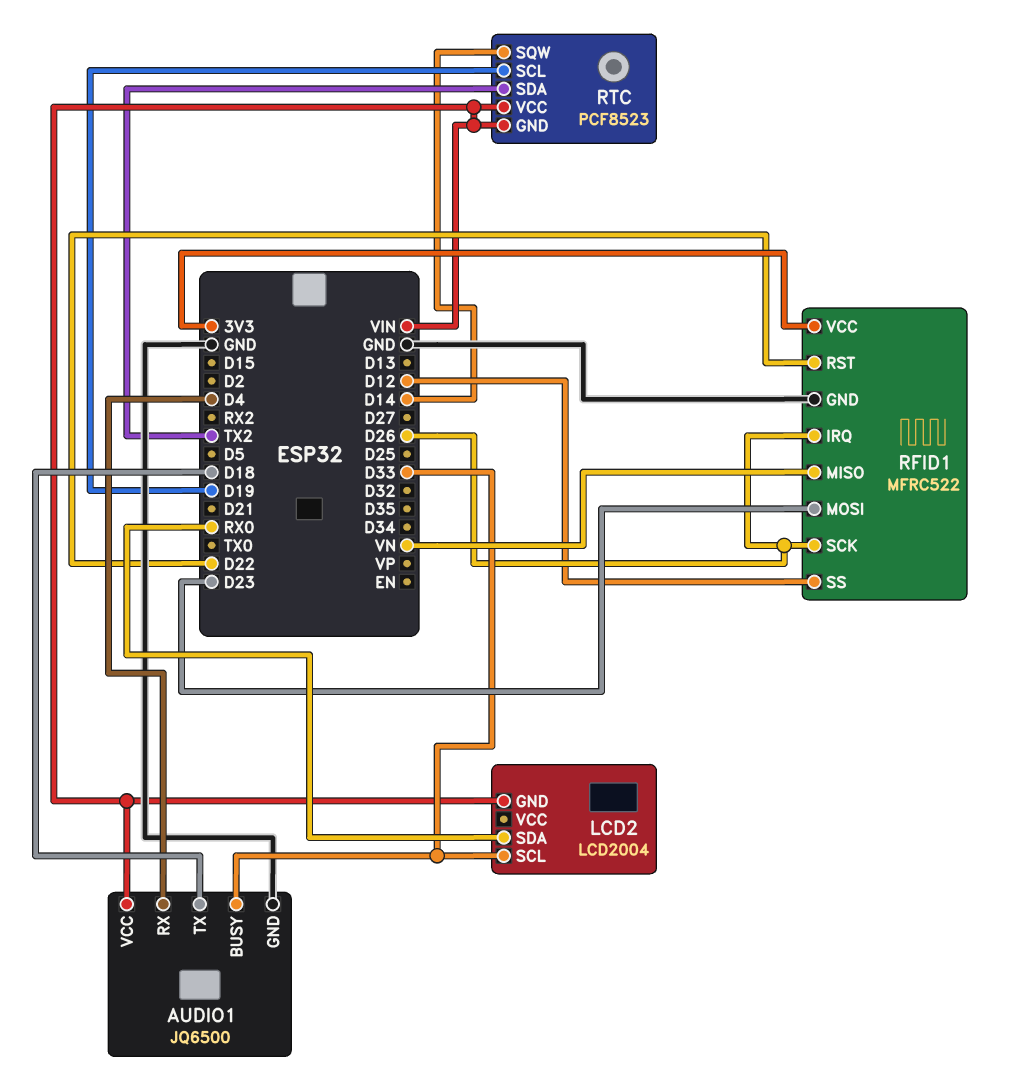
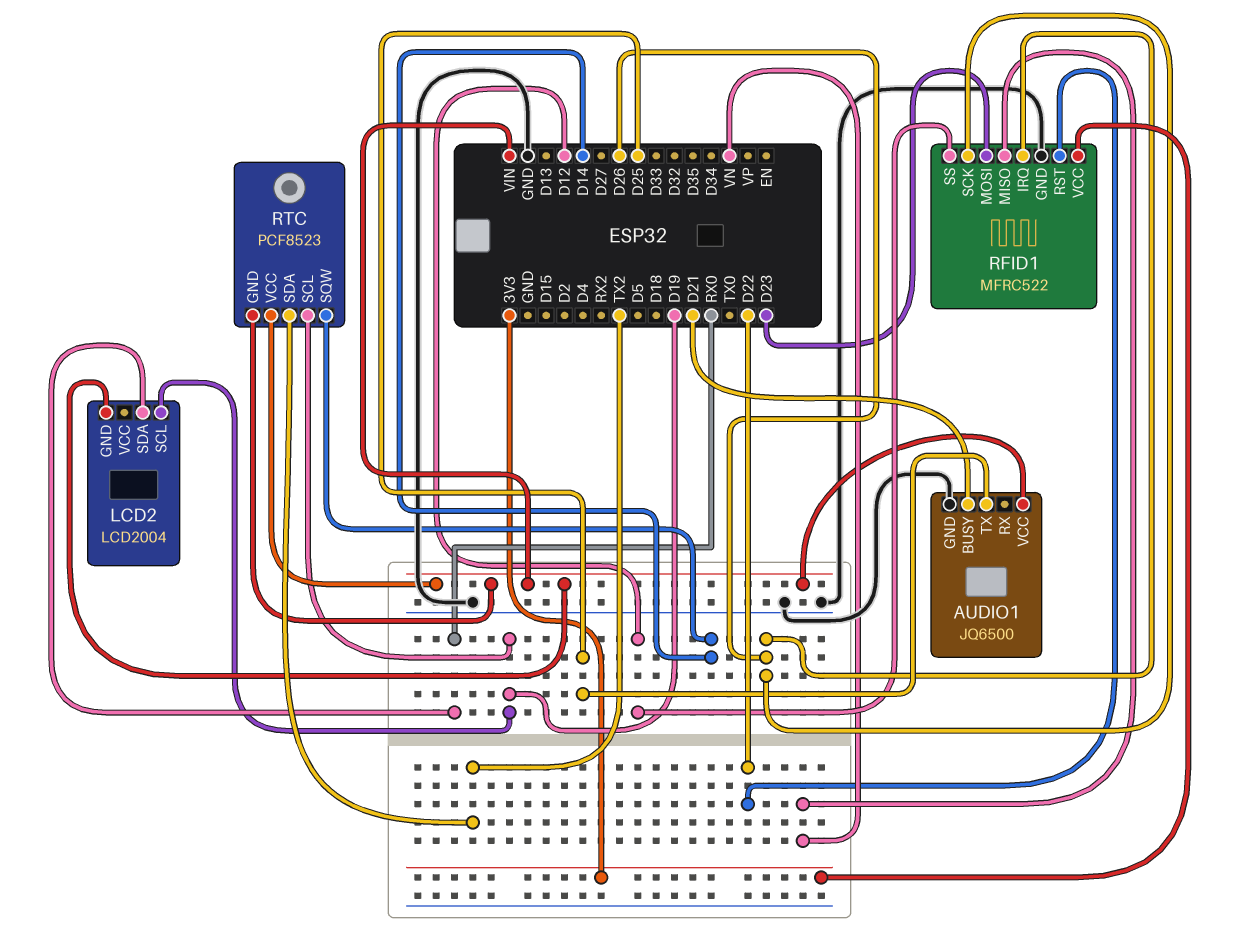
AUDIO1 pin BUSY: D33 -> D21
AUDIO1 pin RX: D4 -> none
AUDIO1 pin TX: D18 -> D25
LCD2 pin SCL: D33 -> D19

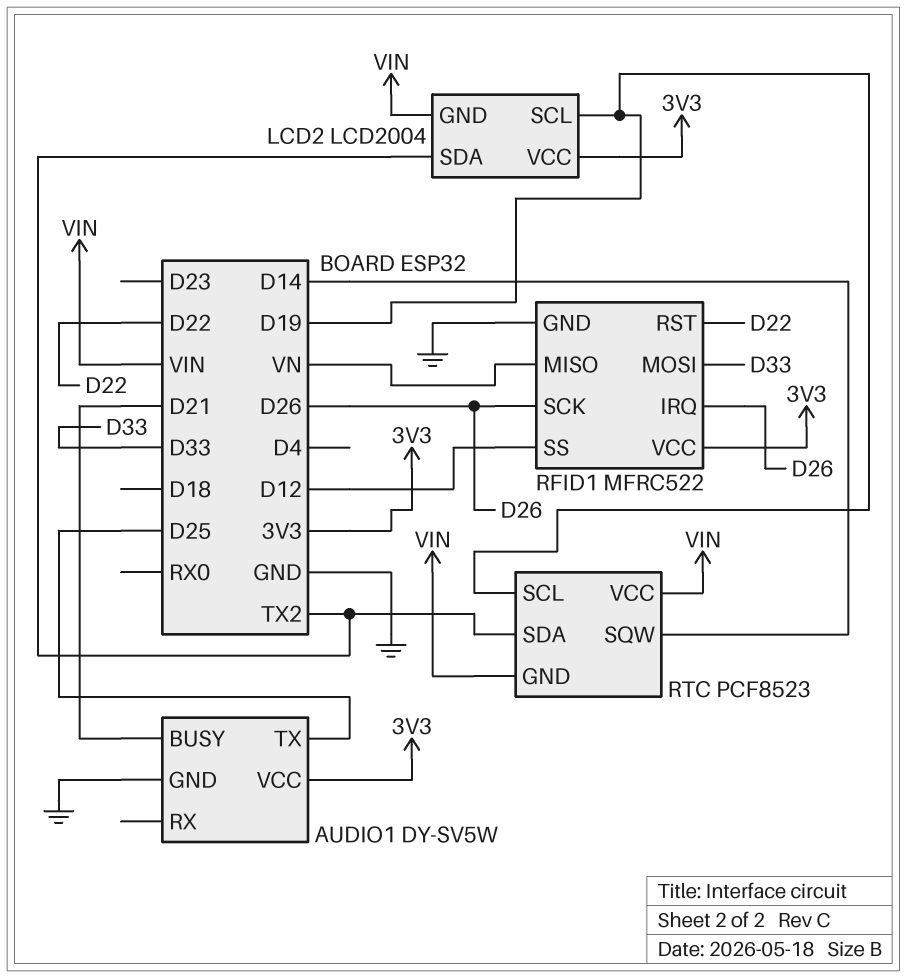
AUDIO1: JQ6500 -> DY-SV5W
AUDIO1 pin VCC: VIN -> 3V3
LCD2 pin SDA: RX0 -> TX2
LCD2 pin VCC: none -> 3V3
RFID1 pin MOSI: D23 -> D33

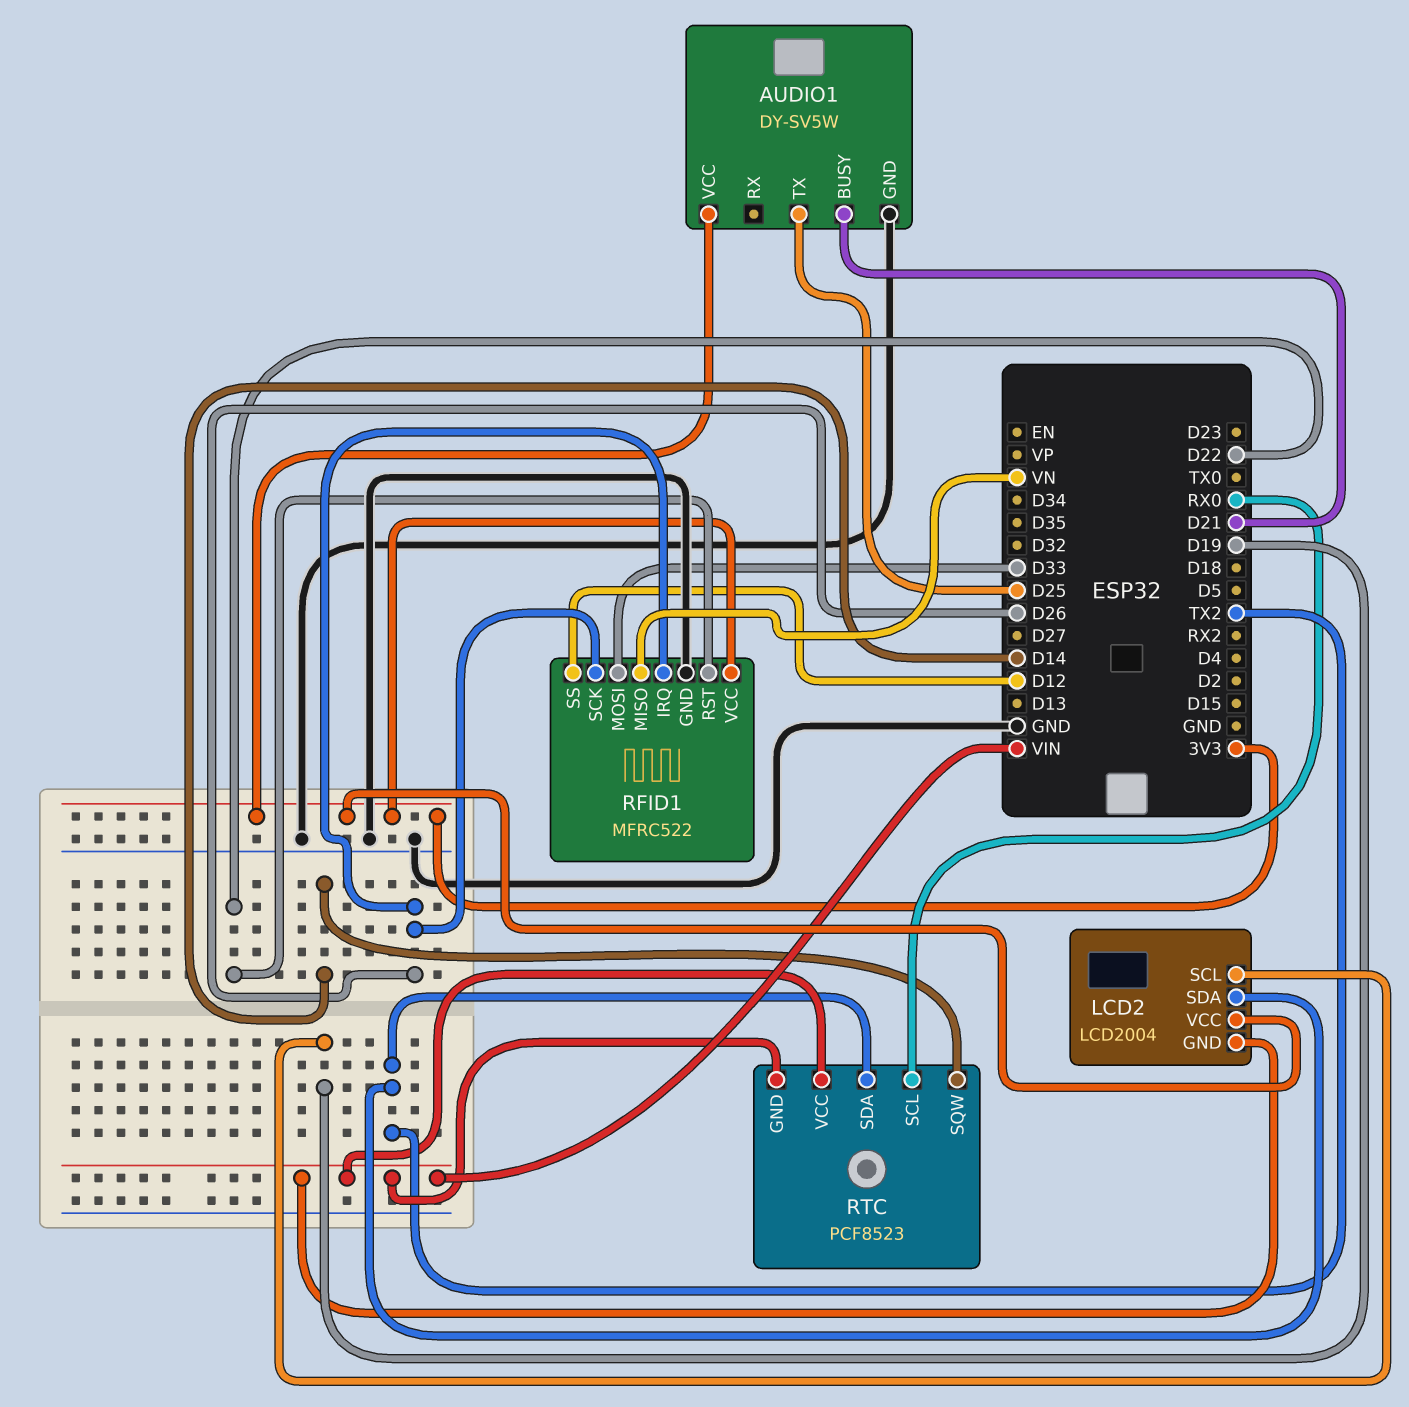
RTC pin SCL: D19 -> RX0

